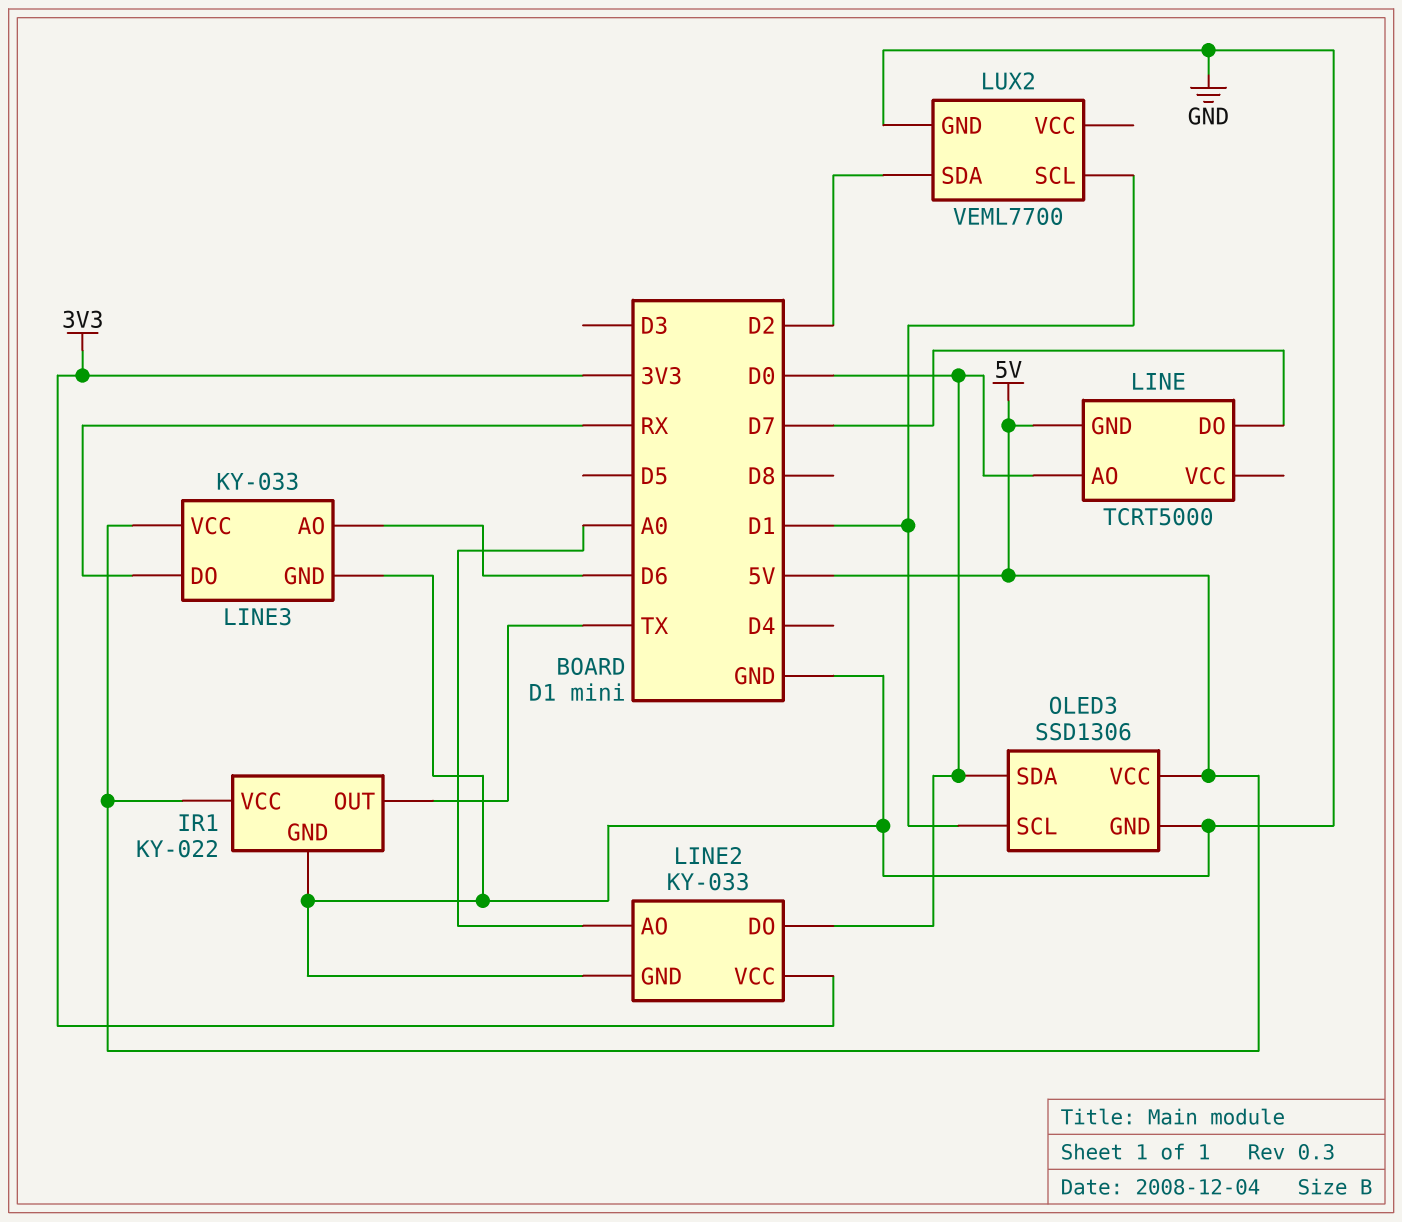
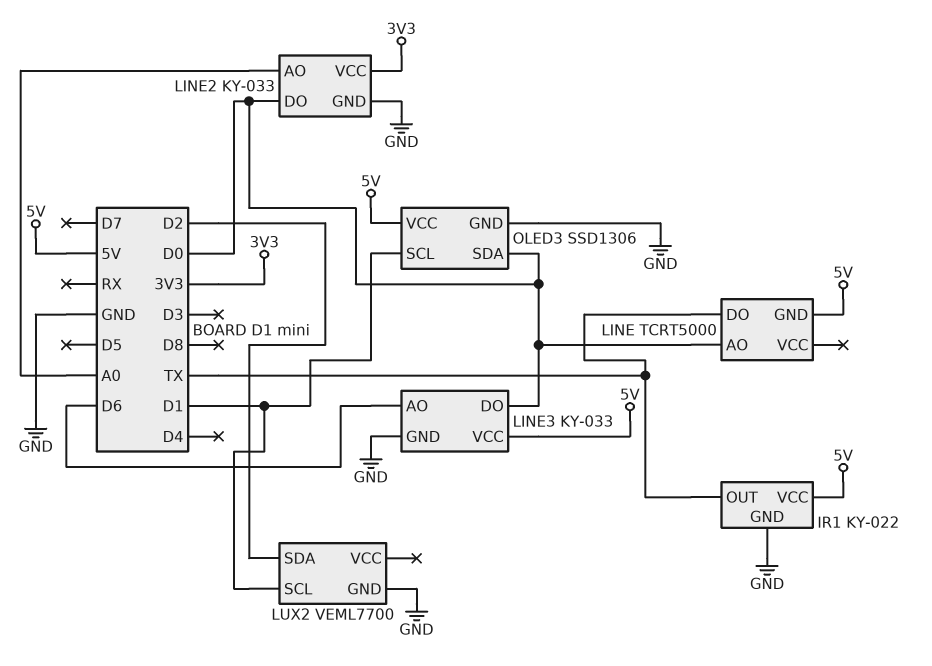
LINE pin DO: D7 -> TX
LINE3 pin DO: RX -> D0

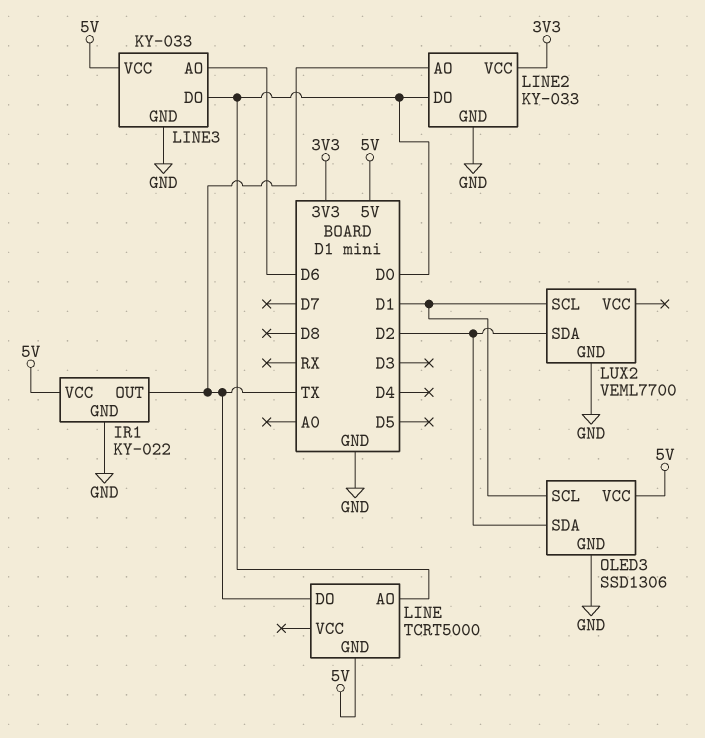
LINE2 pin AO: A0 -> TX
OLED3 pin SDA: D0 -> D2

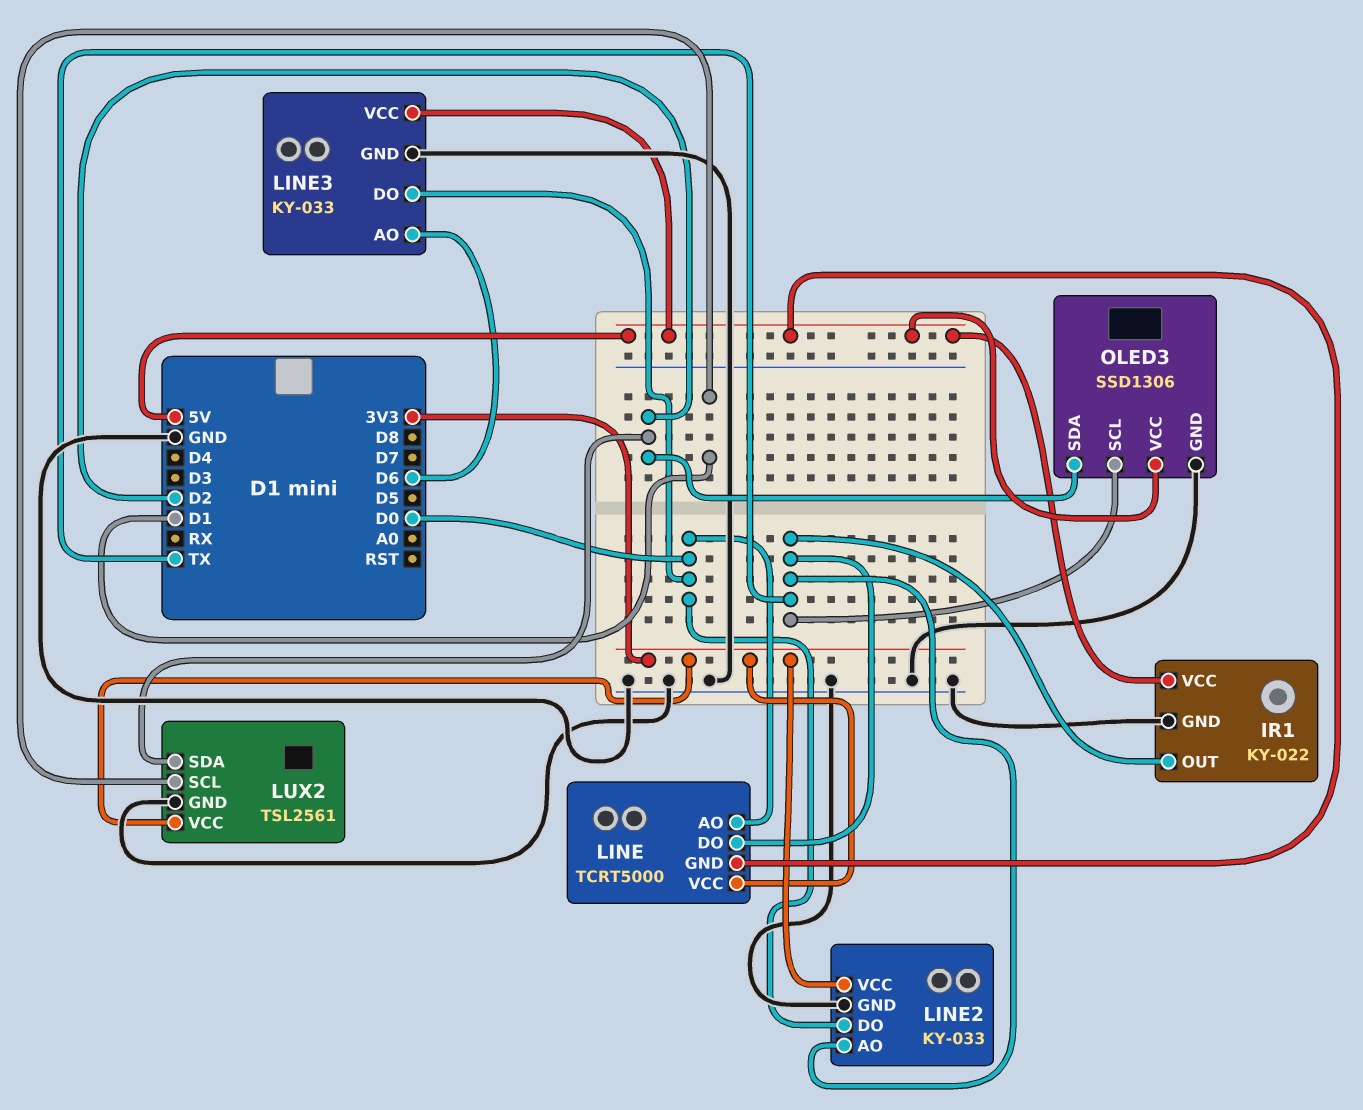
LINE pin VCC: none -> 3V3
LUX2: VEML7700 -> TSL2561
LUX2 pin VCC: none -> 3V3
OLED3 pin SCL: D1 -> TX

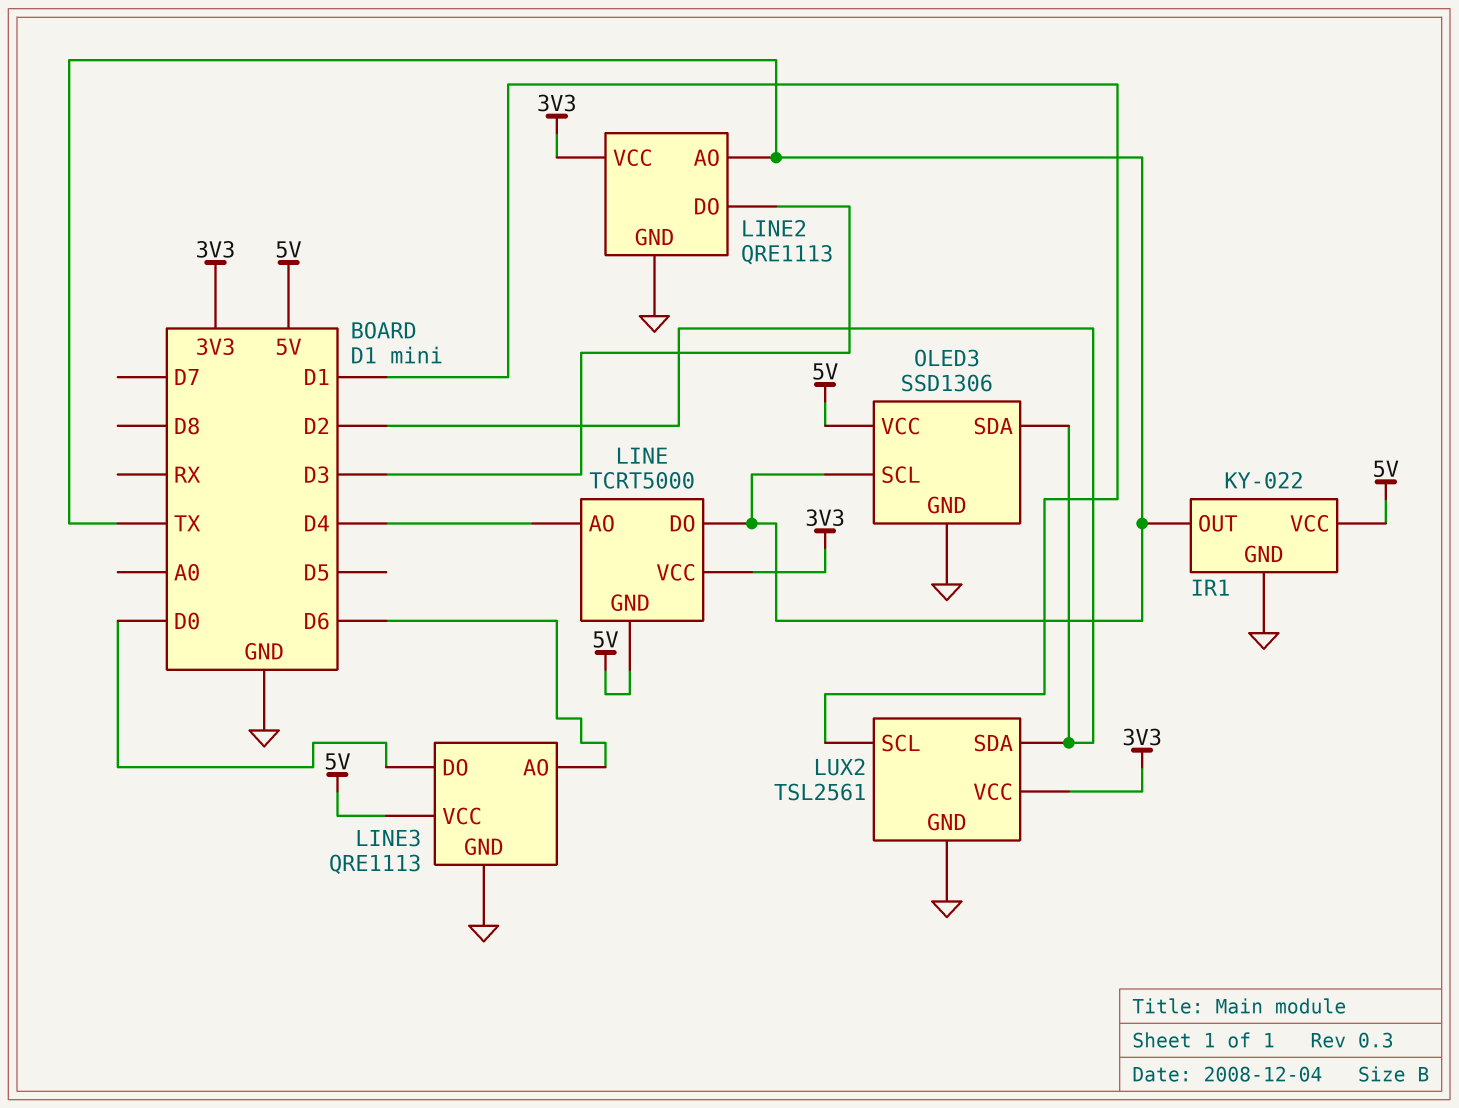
LINE pin AO: D0 -> D4
LINE2: KY-033 -> QRE1113
LINE2 pin DO: D0 -> D3
LINE3: KY-033 -> QRE1113

